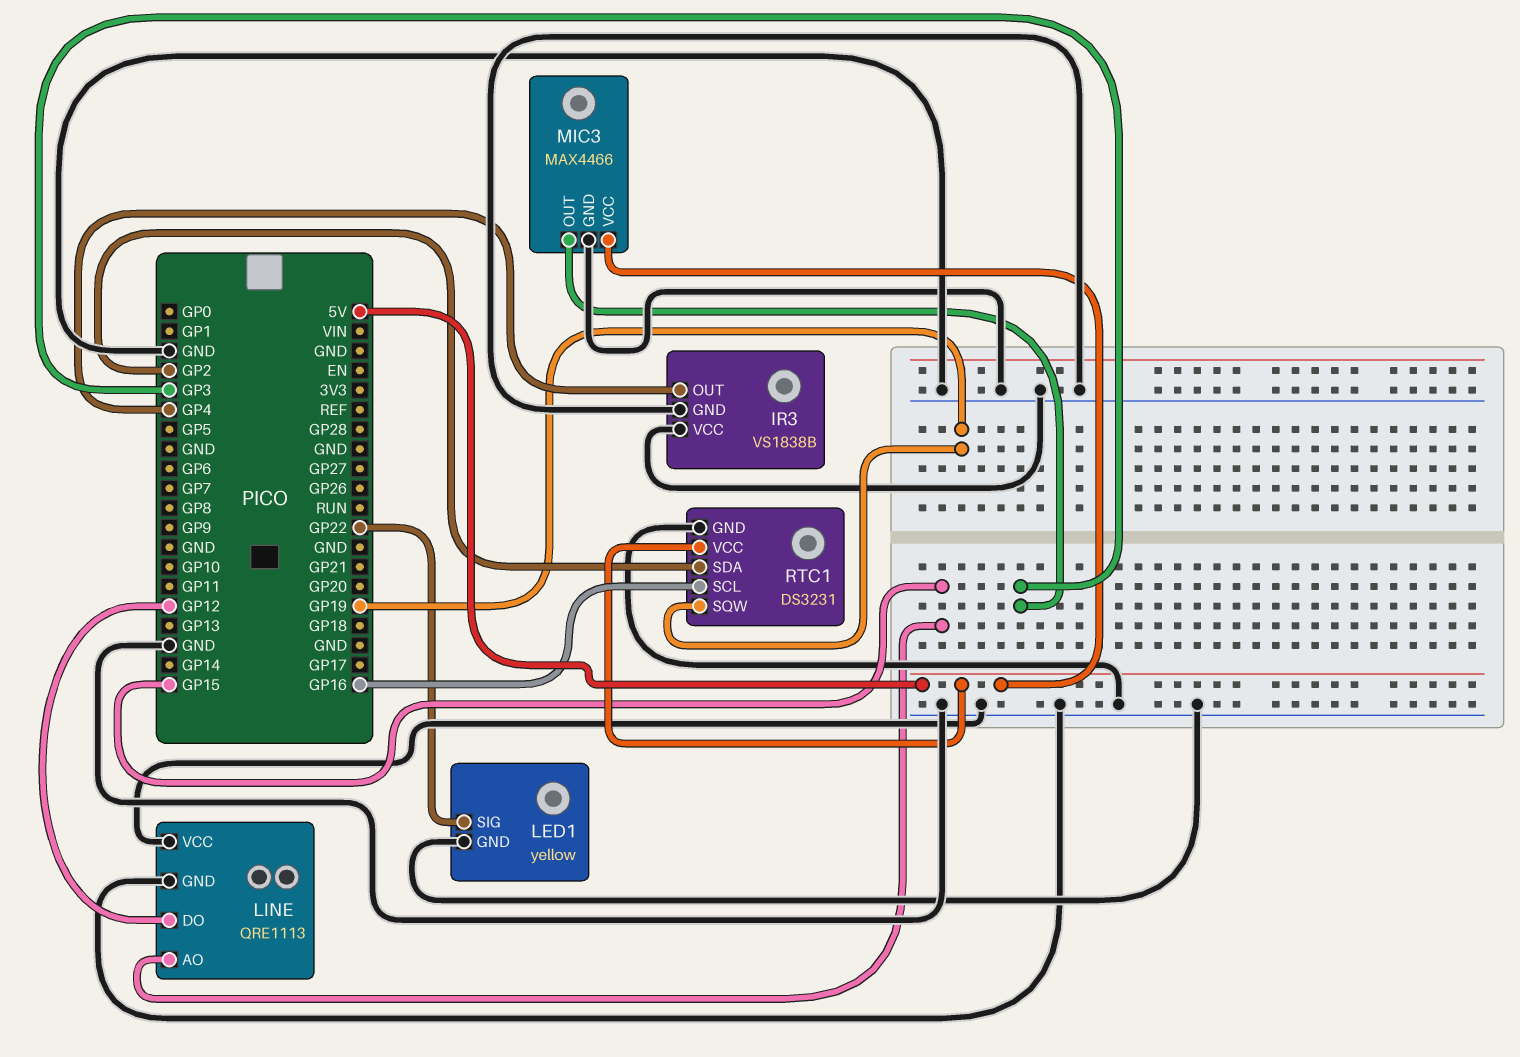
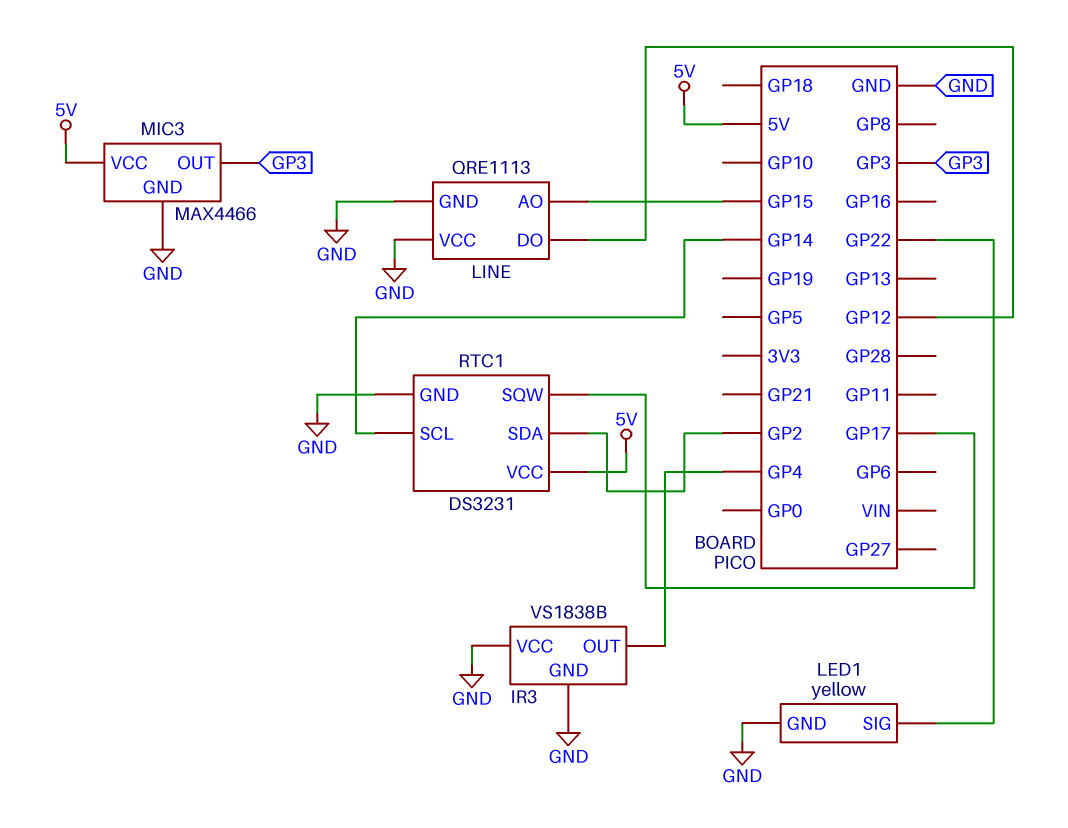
RTC1 pin SCL: GP16 -> GP14
RTC1 pin SQW: GP19 -> GP17

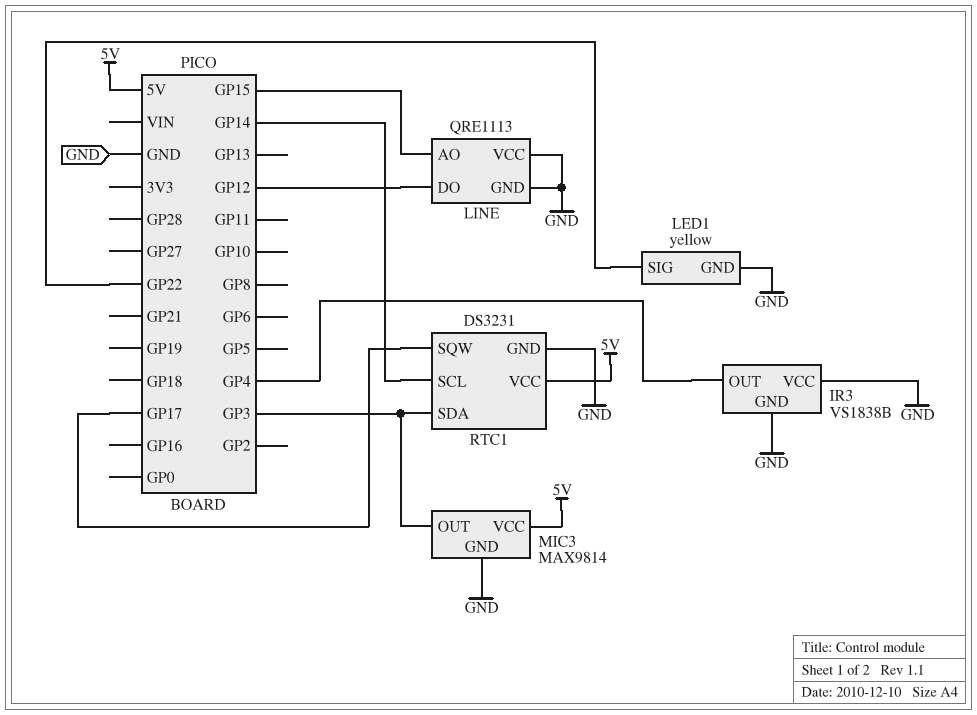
MIC3: MAX4466 -> MAX9814
RTC1 pin SDA: GP2 -> GP3

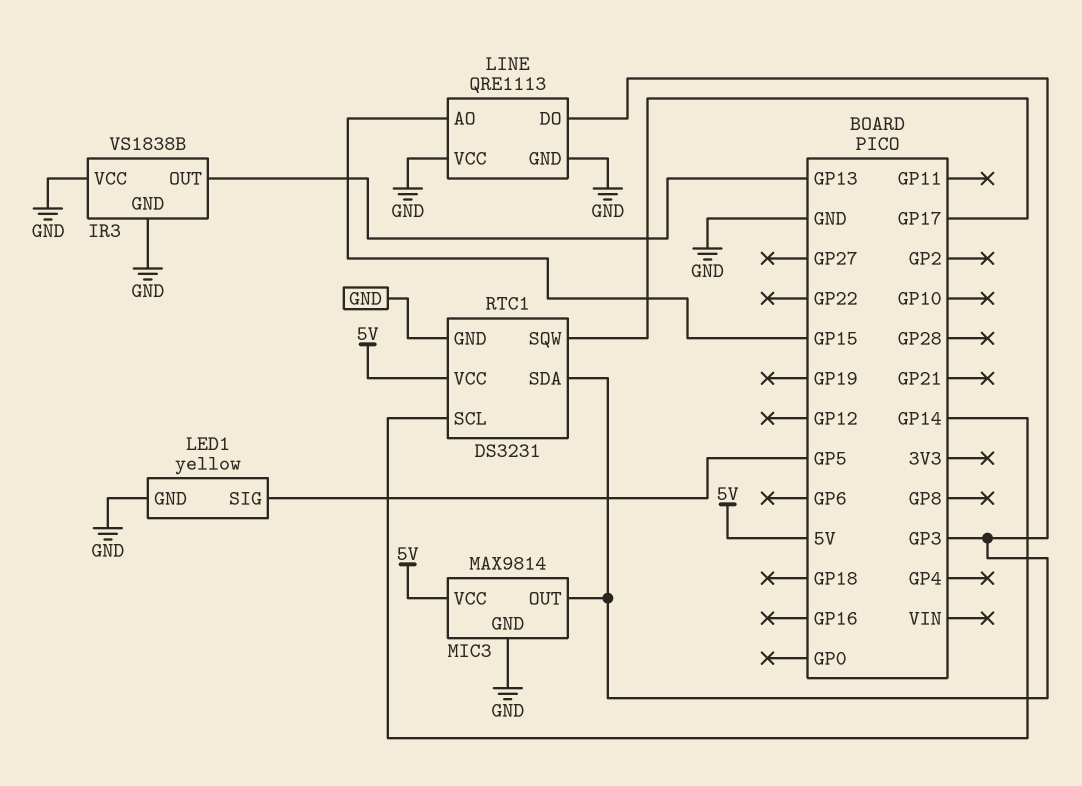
IR3 pin OUT: GP4 -> GP13
LED1 pin SIG: GP22 -> GP5
LINE pin DO: GP12 -> GP3

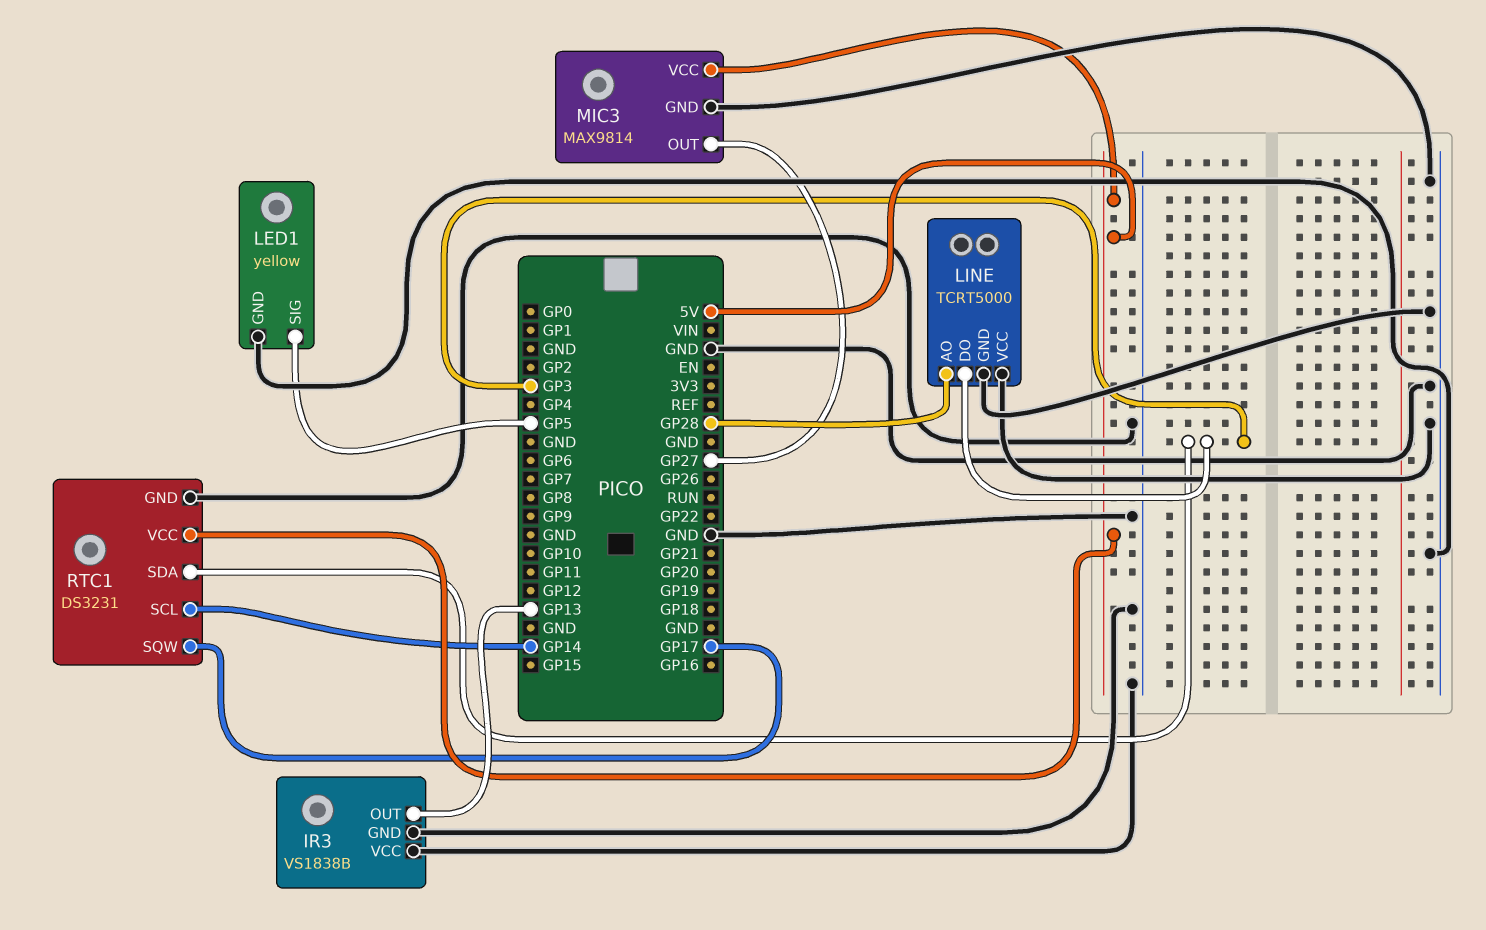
LINE: QRE1113 -> TCRT5000
LINE pin AO: GP15 -> GP28
MIC3 pin OUT: GP3 -> GP27

